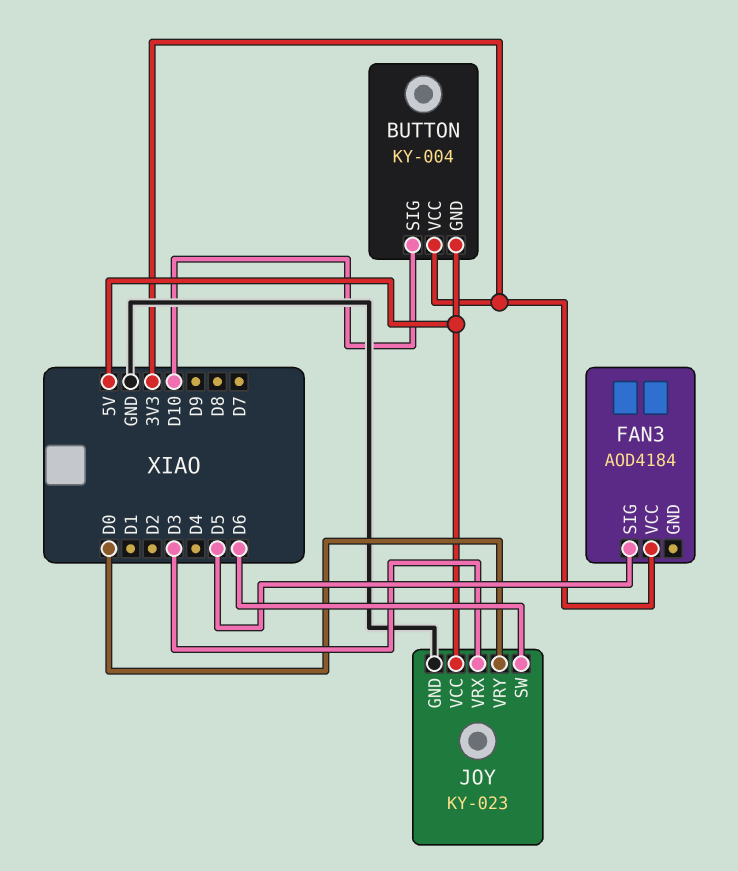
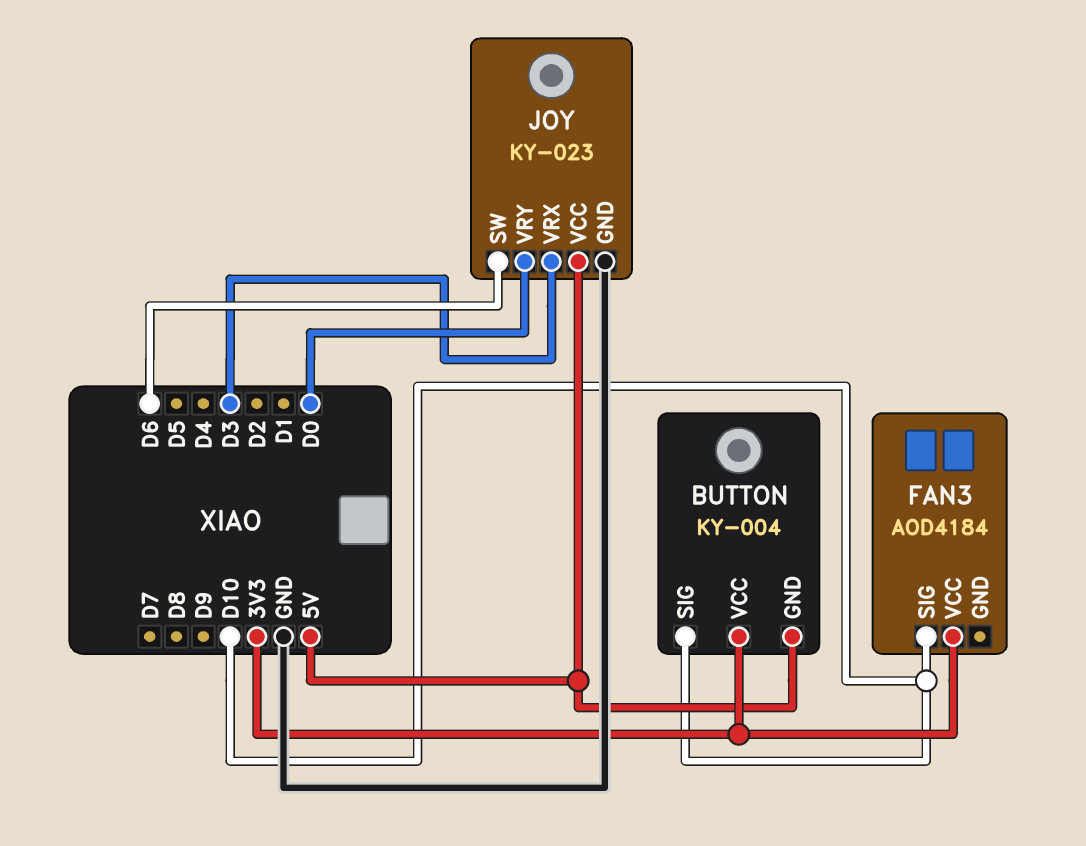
FAN3 pin SIG: D5 -> D10

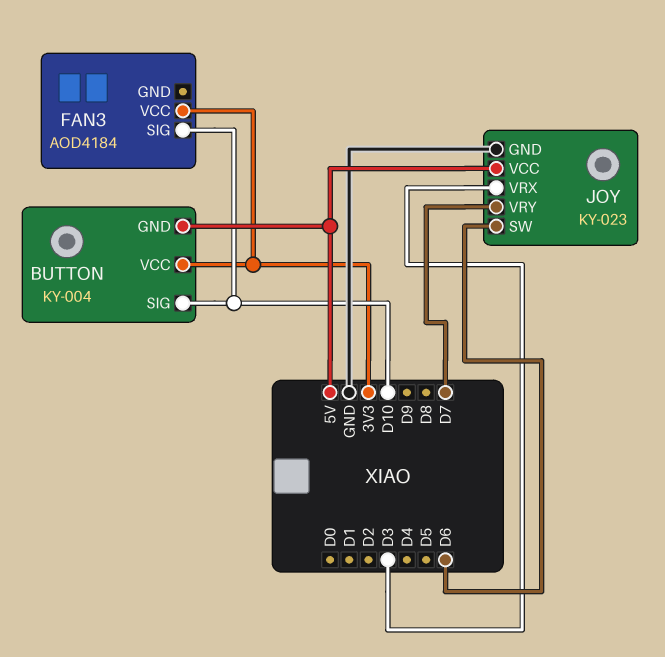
JOY pin VRY: D0 -> D7

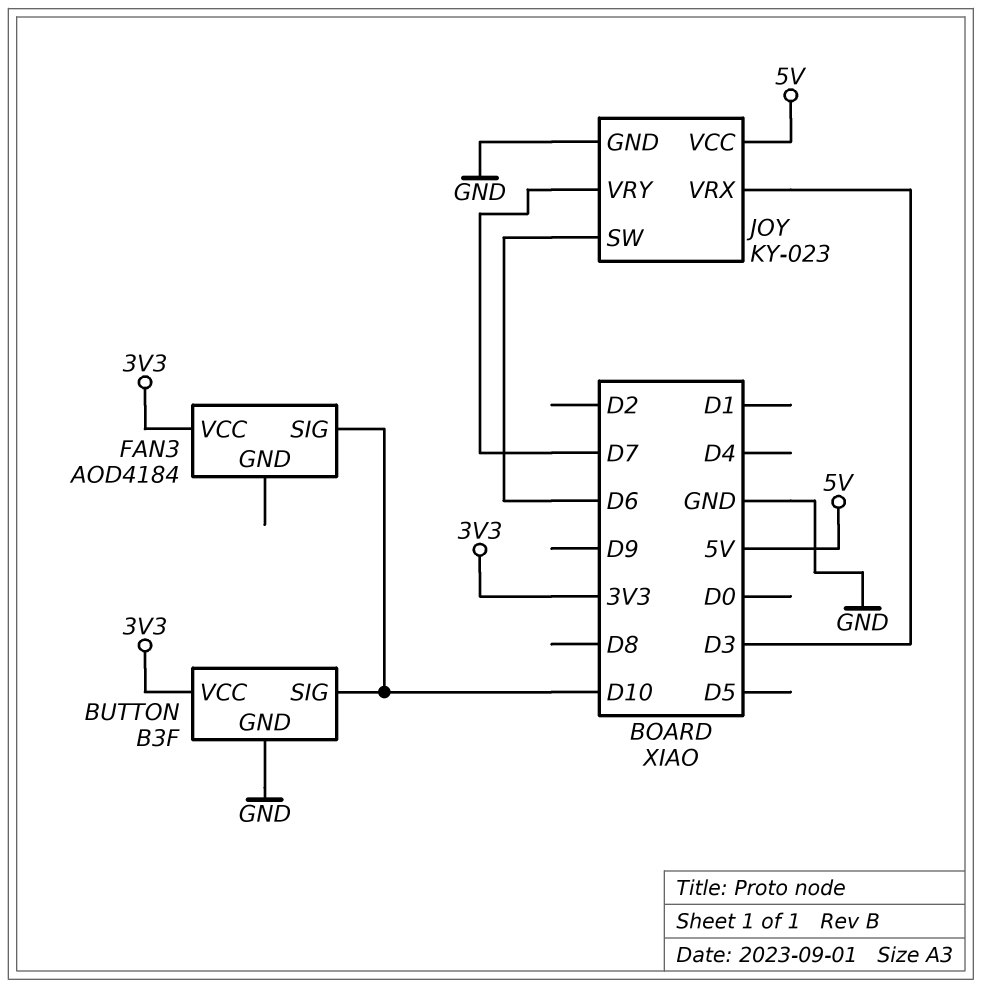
BUTTON: KY-004 -> B3F
BUTTON pin GND: 5V -> GND

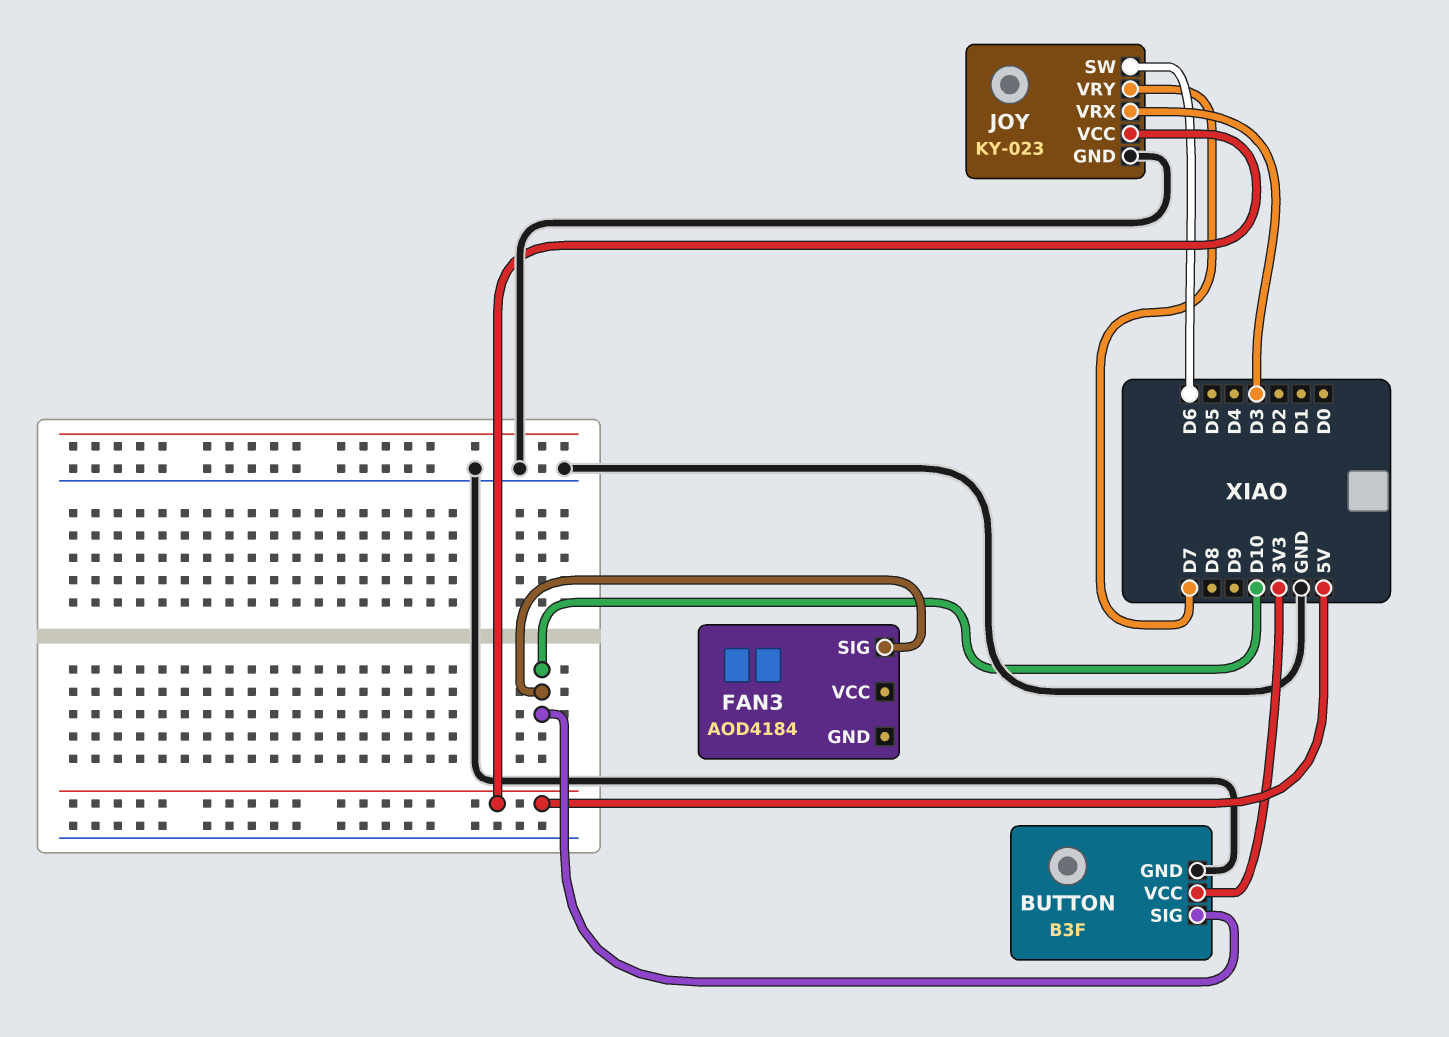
FAN3 pin VCC: 3V3 -> none

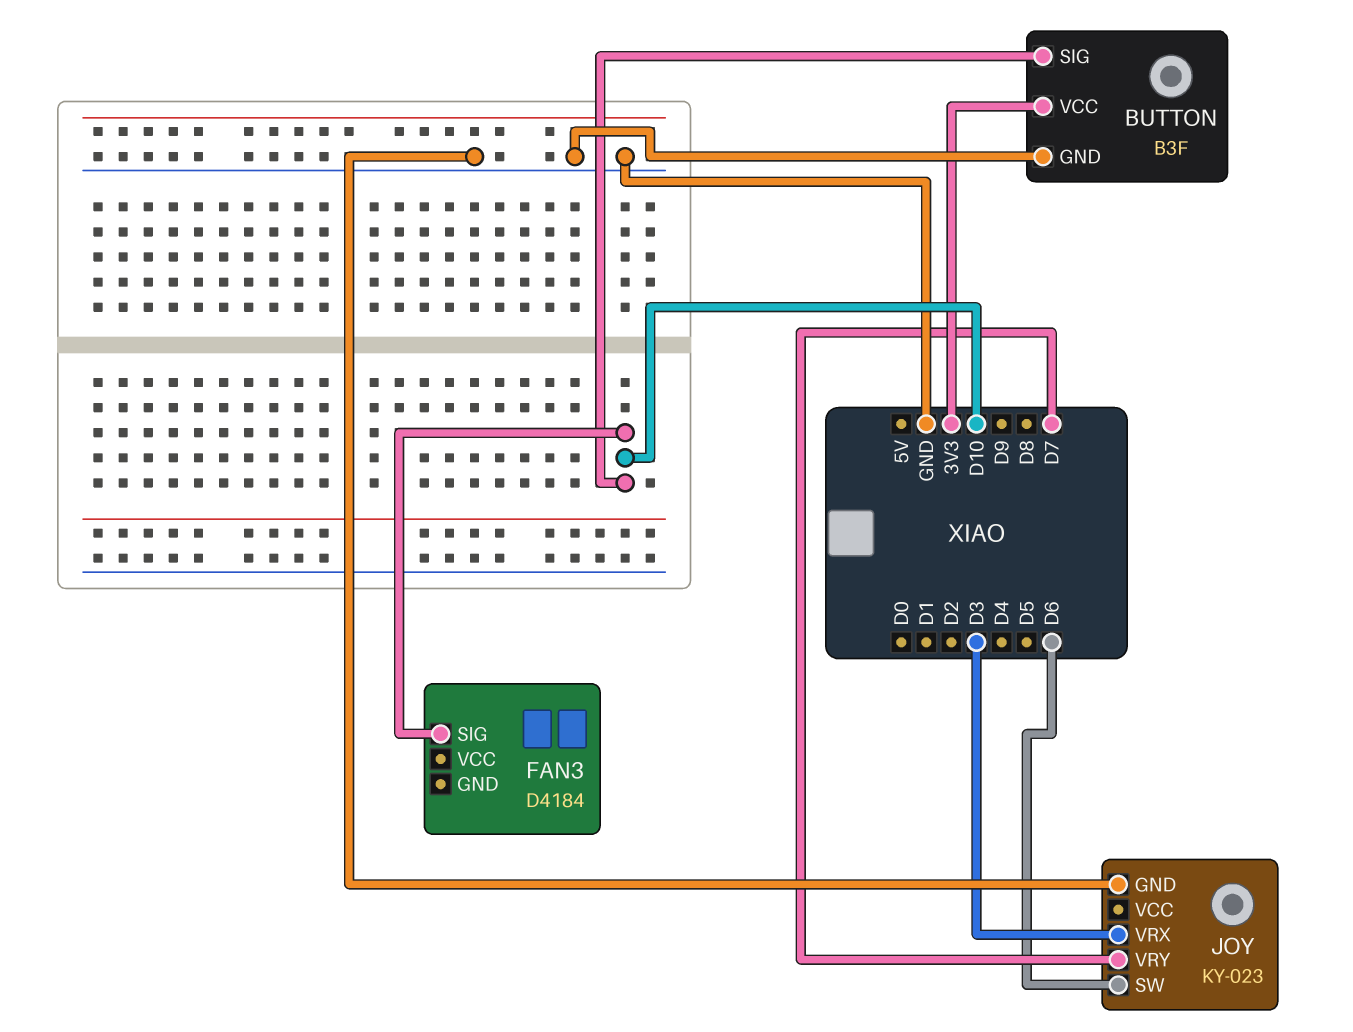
FAN3: AOD4184 -> D4184
JOY pin VCC: 5V -> none

